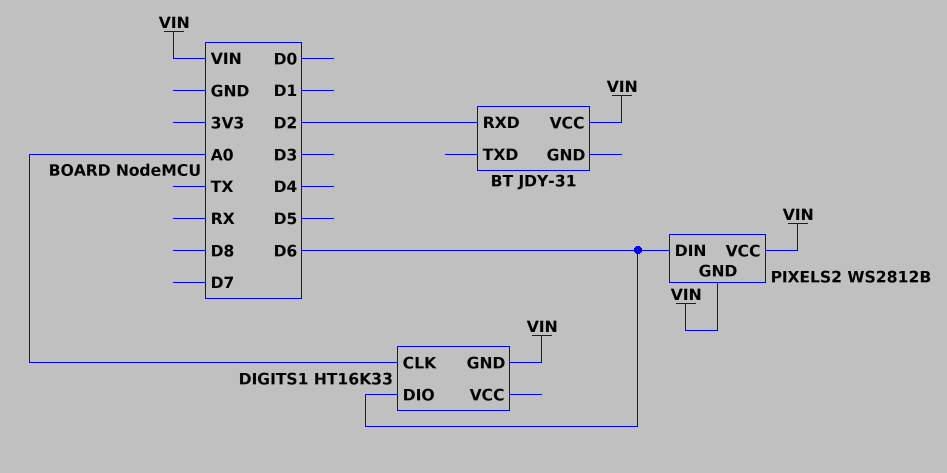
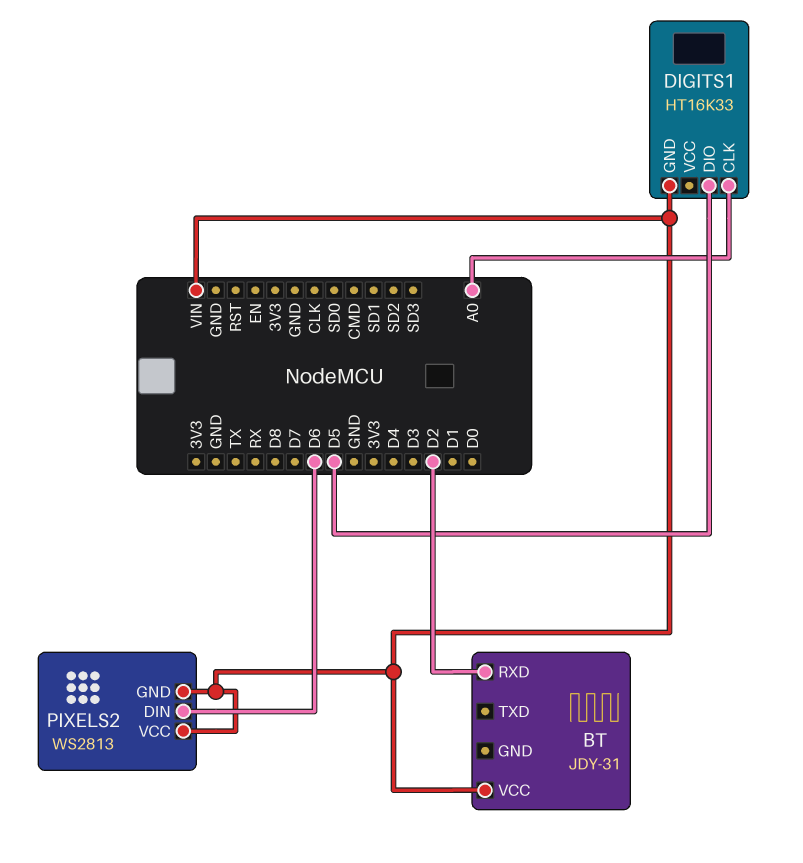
DIGITS1 pin DIO: D6 -> D5
PIXELS2: WS2812B -> WS2813

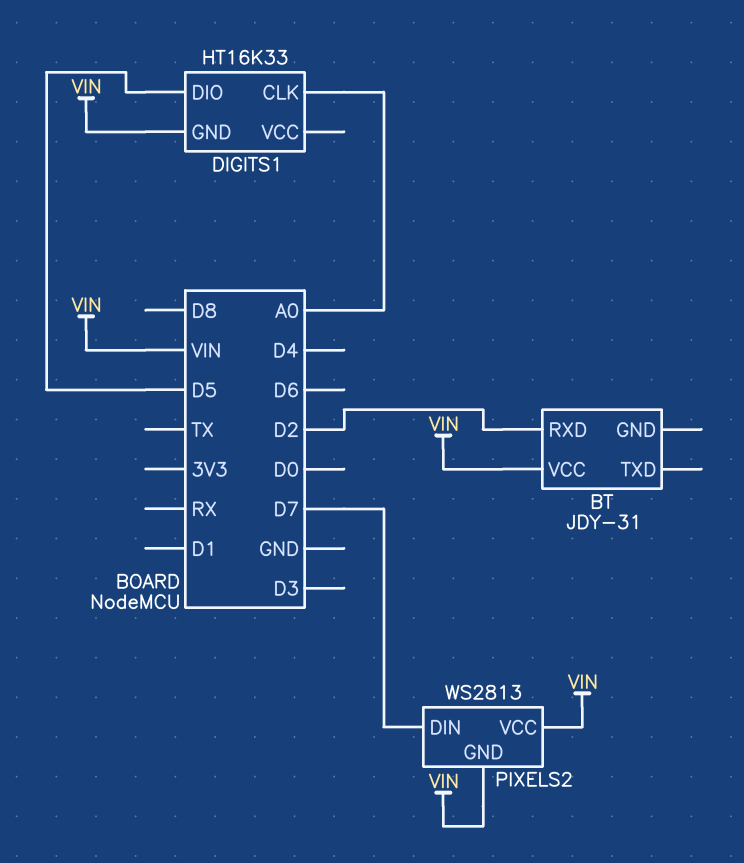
PIXELS2 pin DIN: D6 -> D7

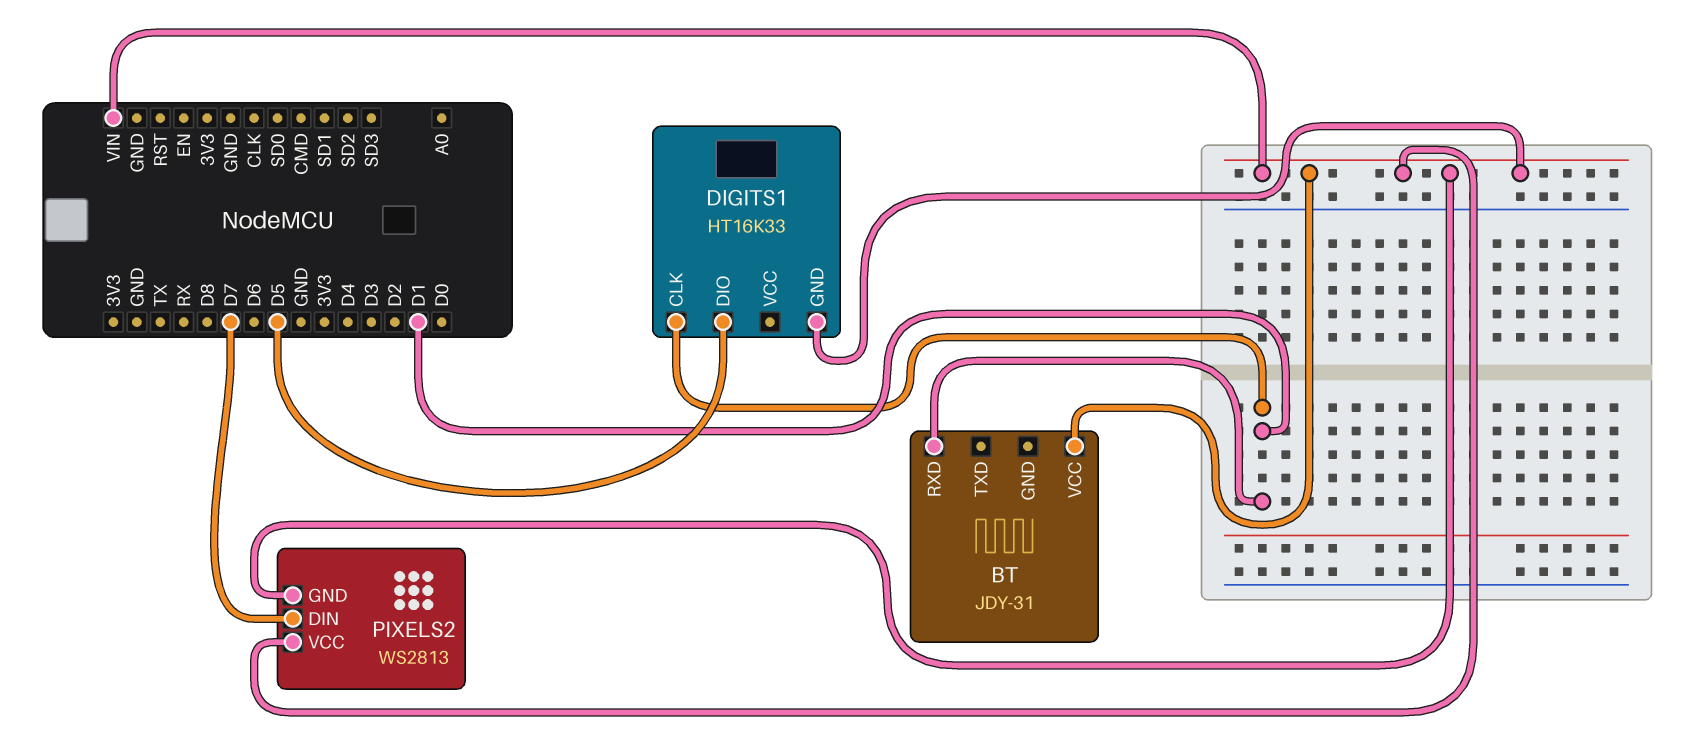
BT pin RXD: D2 -> D1
DIGITS1 pin CLK: A0 -> D1

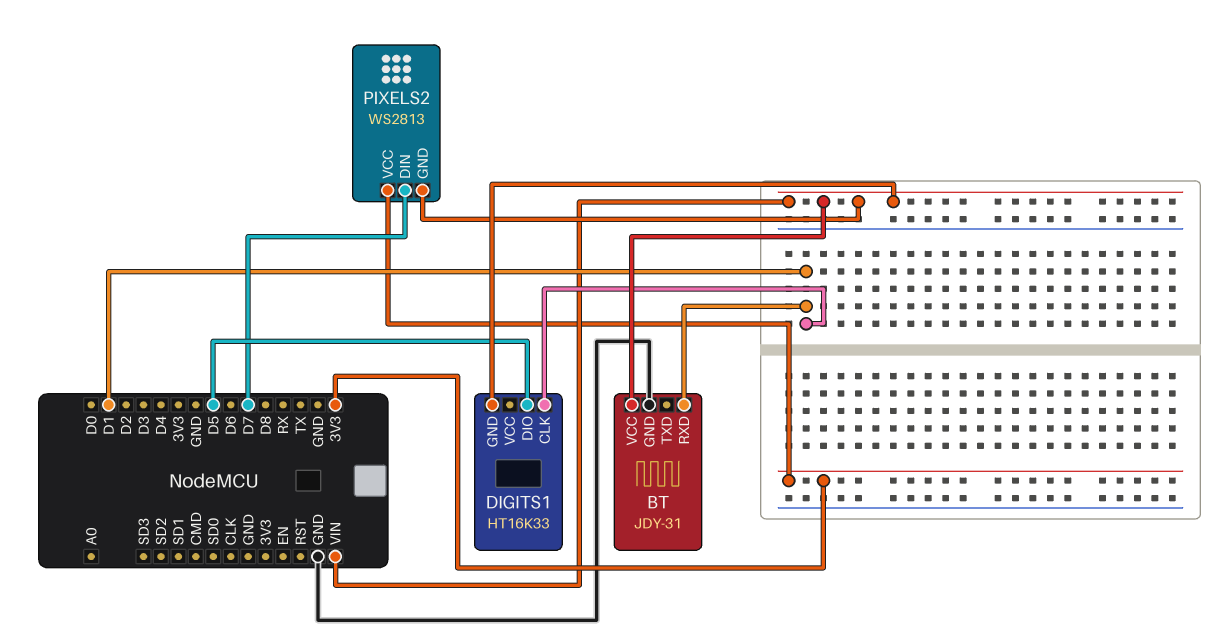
BT pin GND: none -> GND
PIXELS2 pin VCC: VIN -> 3V3

